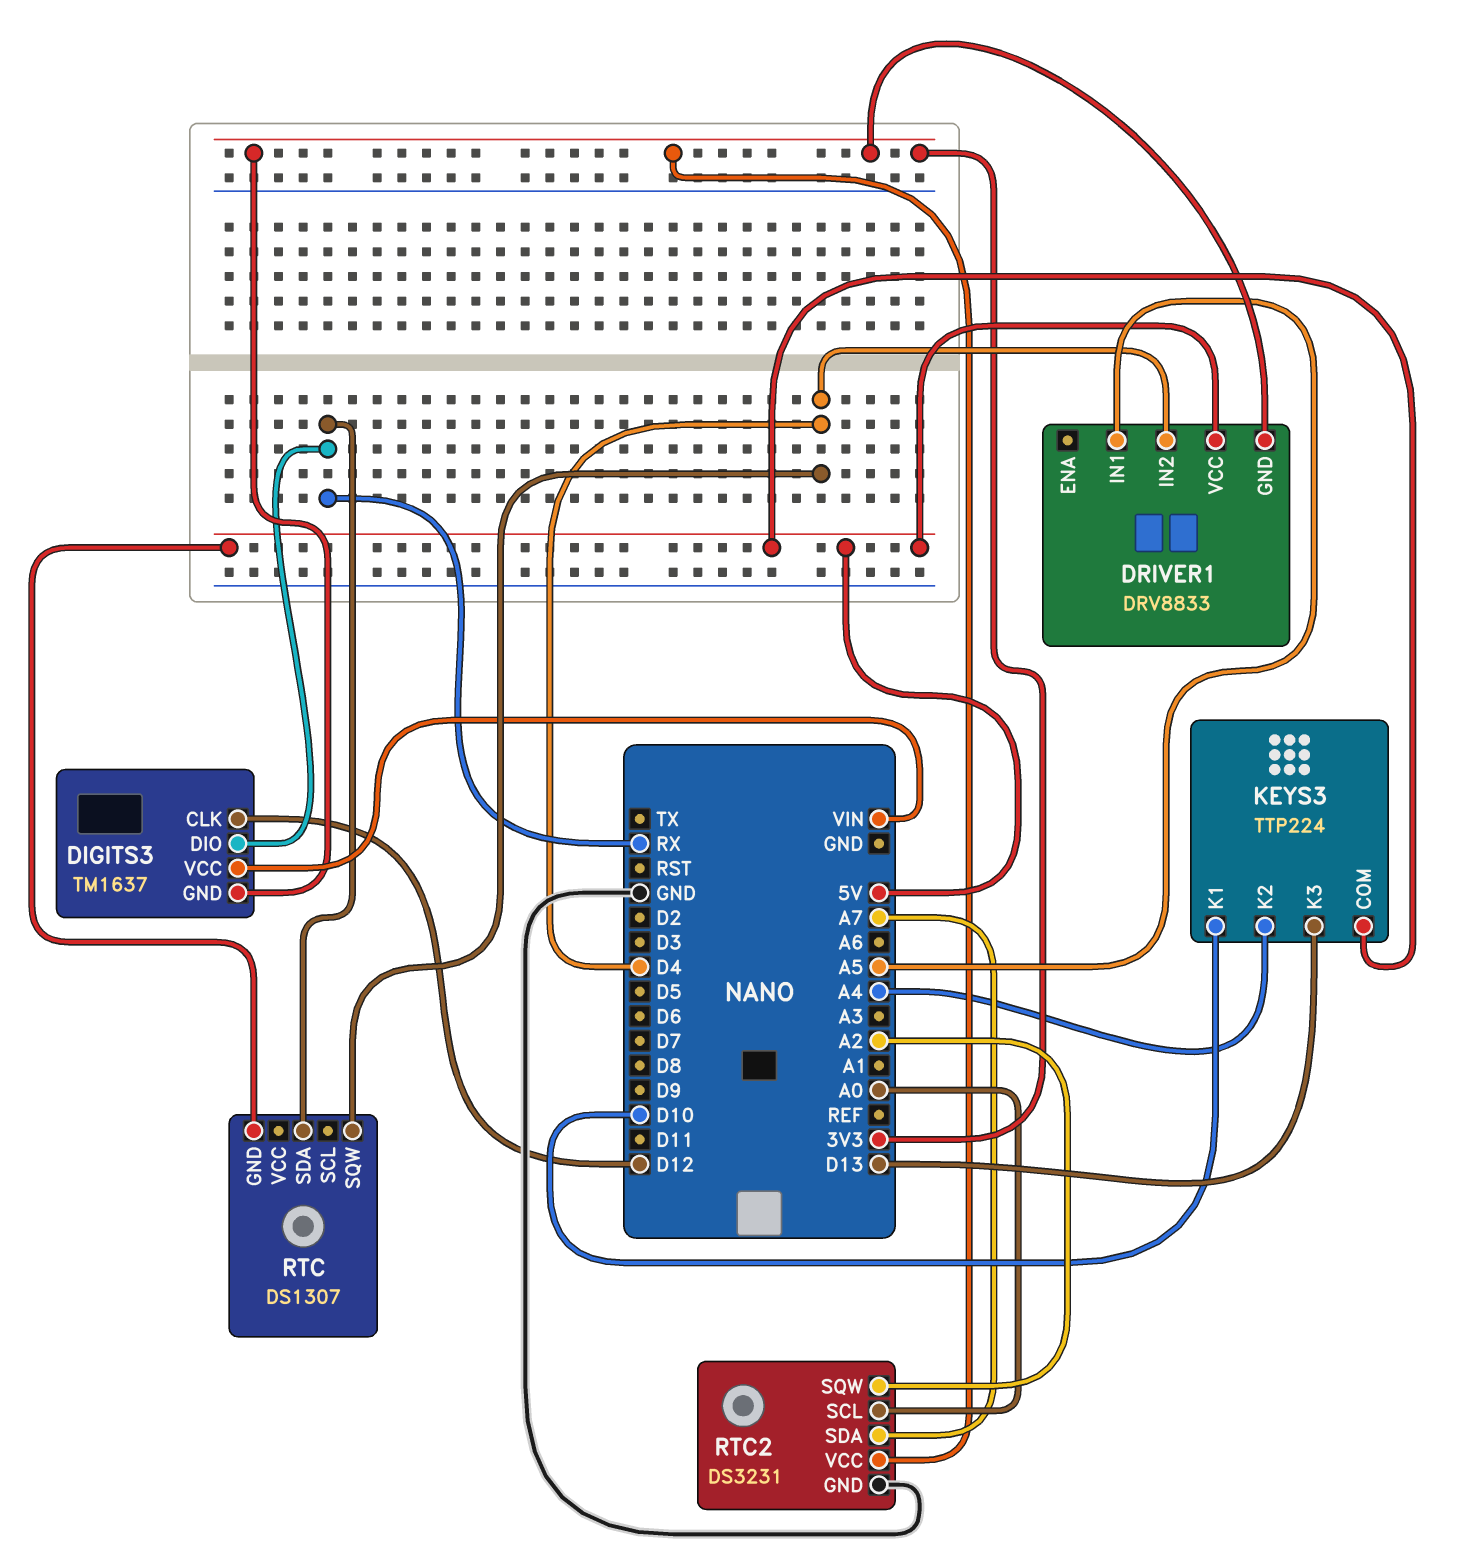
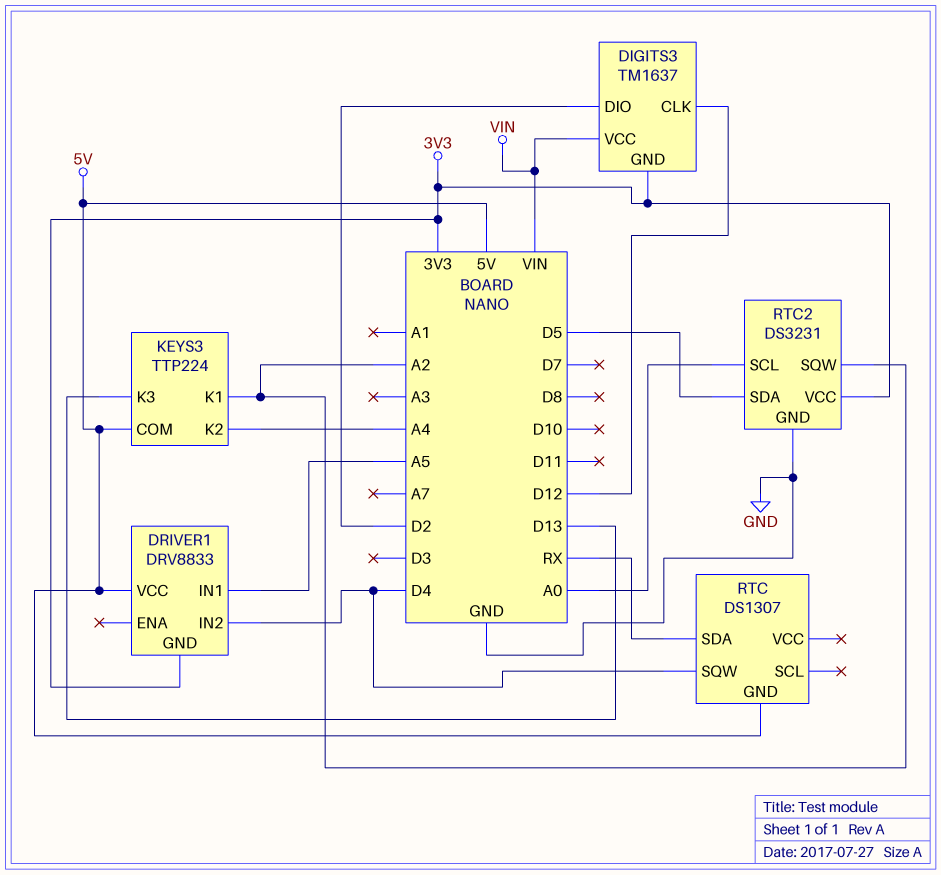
DIGITS3 pin DIO: RX -> D2
KEYS3 pin K1: D10 -> A2
RTC2 pin SDA: A7 -> D5

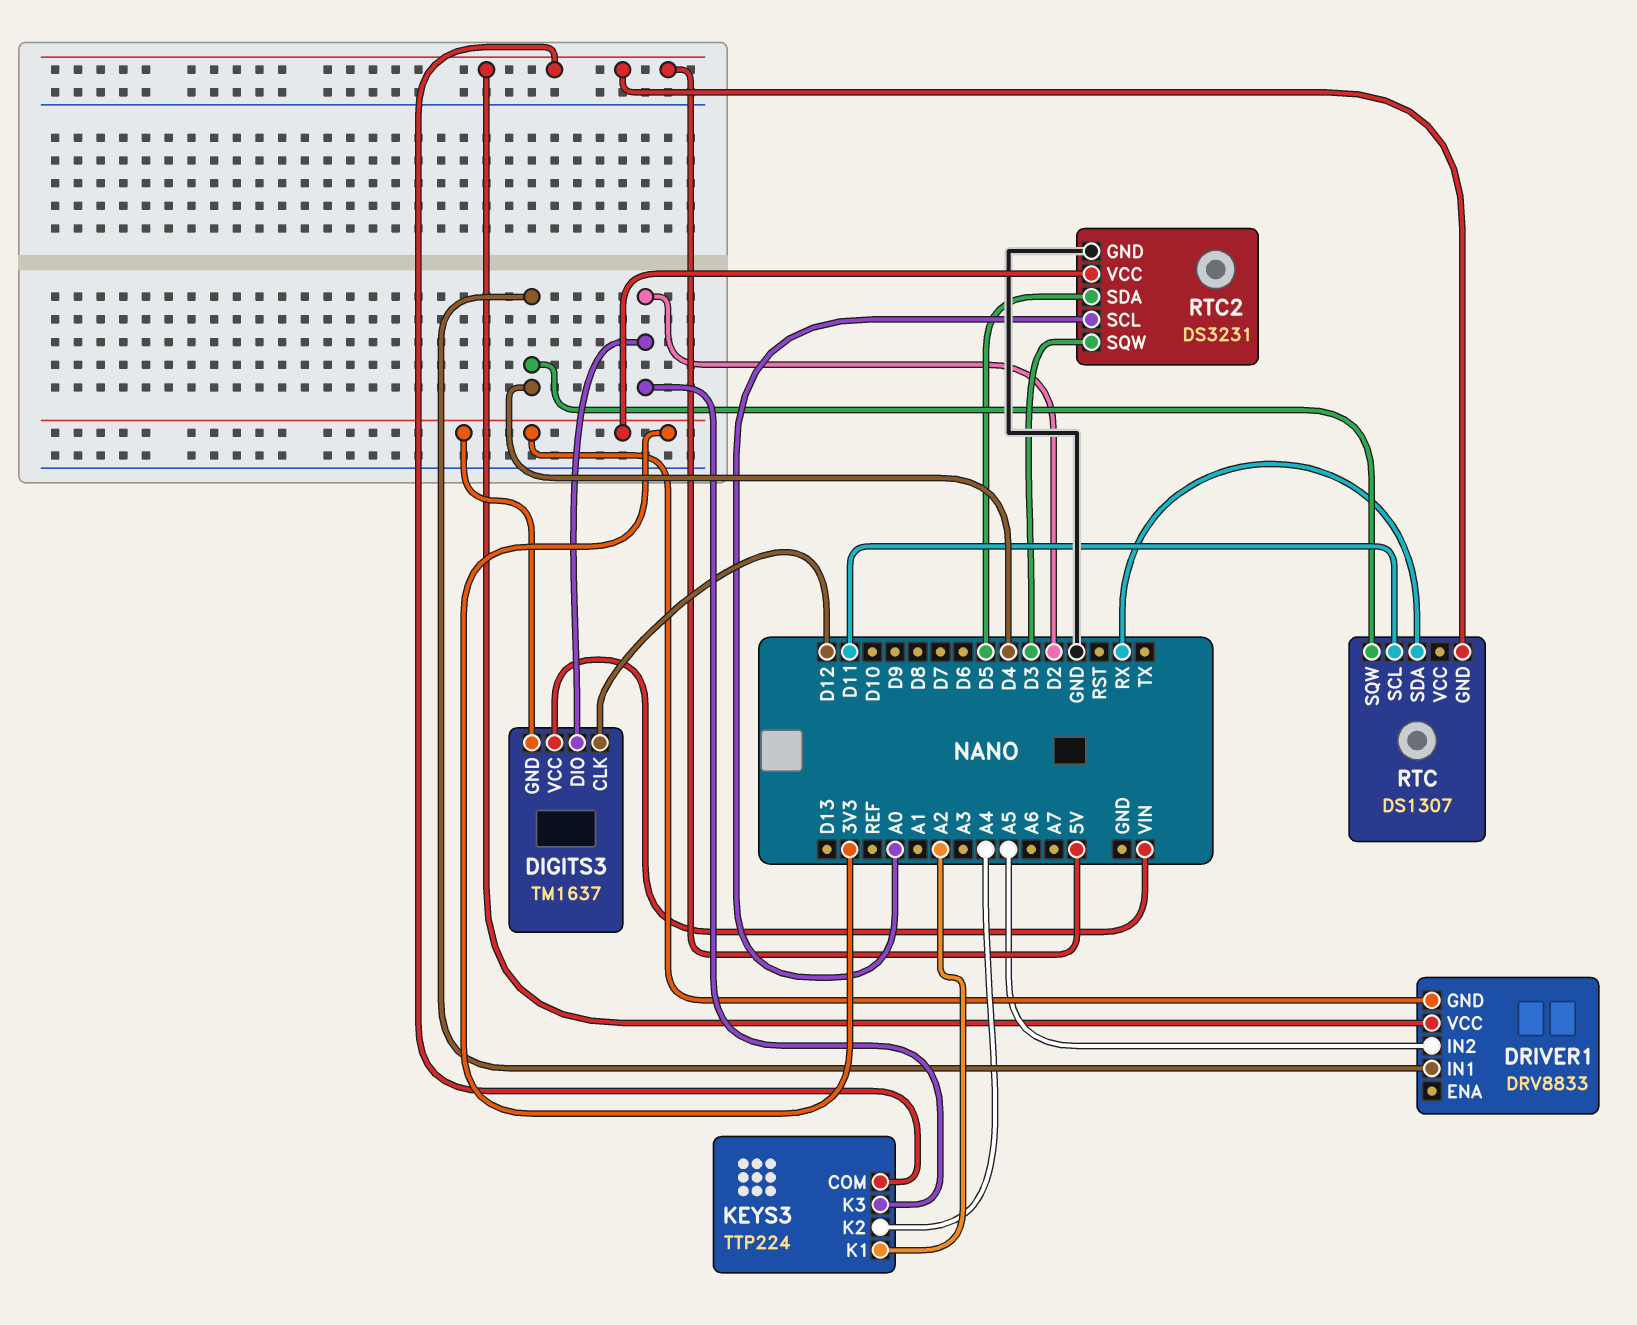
DRIVER1 pin IN1: A5 -> D4
DRIVER1 pin IN2: D4 -> A5
KEYS3 pin K3: D13 -> D2
RTC pin SCL: none -> D11
RTC2 pin SQW: A2 -> D3

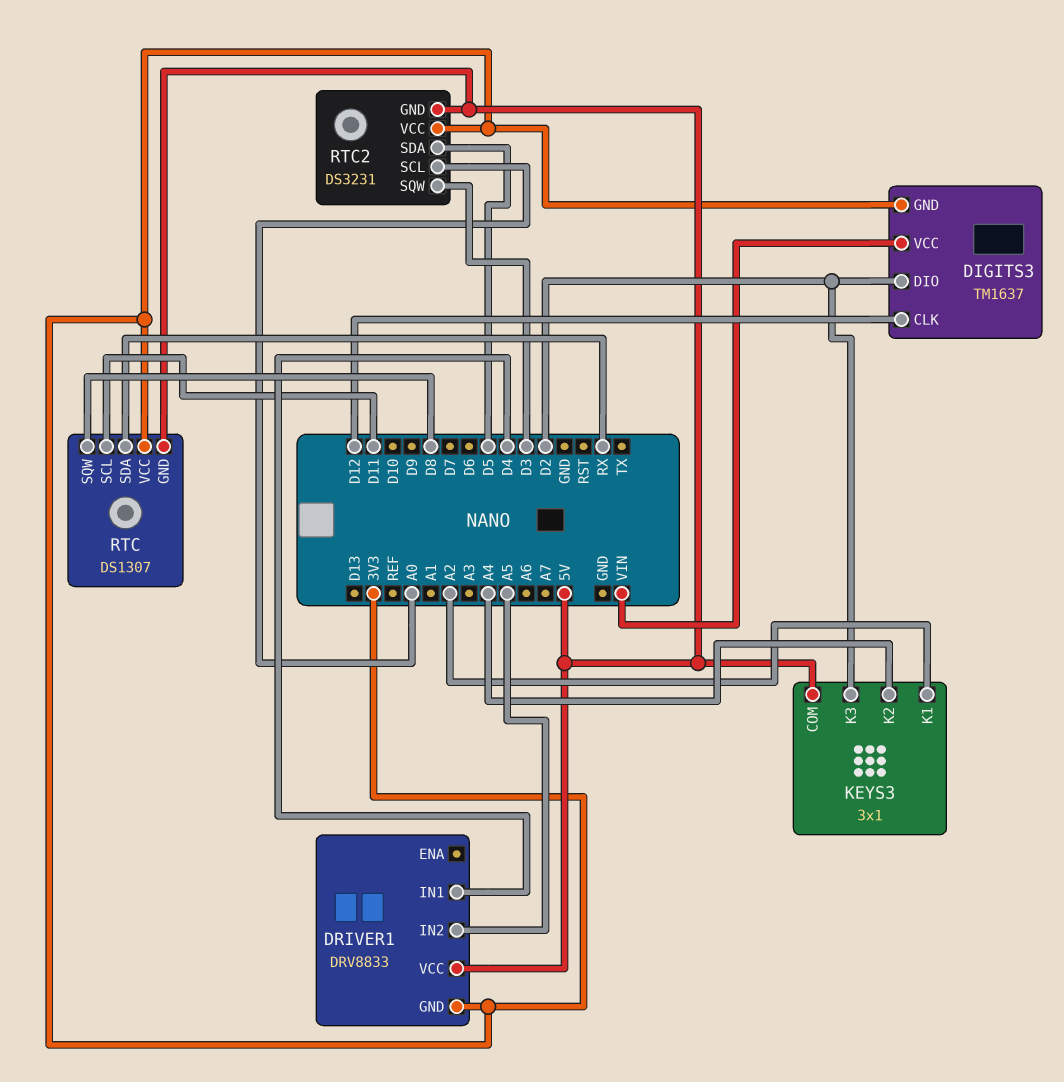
KEYS3: TTP224 -> 3x1
RTC pin SQW: D4 -> D8
RTC pin VCC: none -> 3V3
RTC2 pin GND: GND -> 5V

